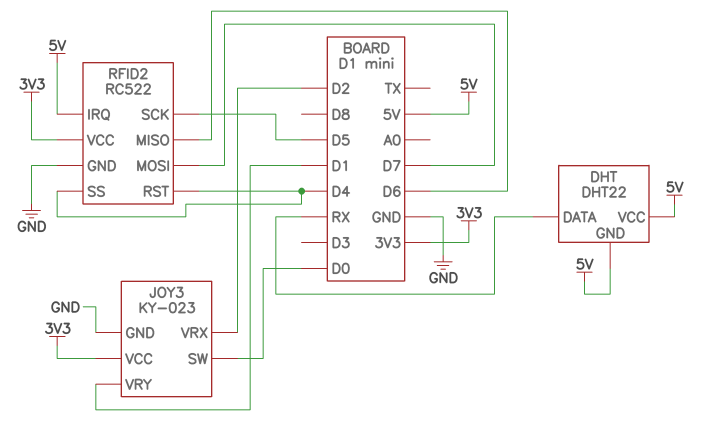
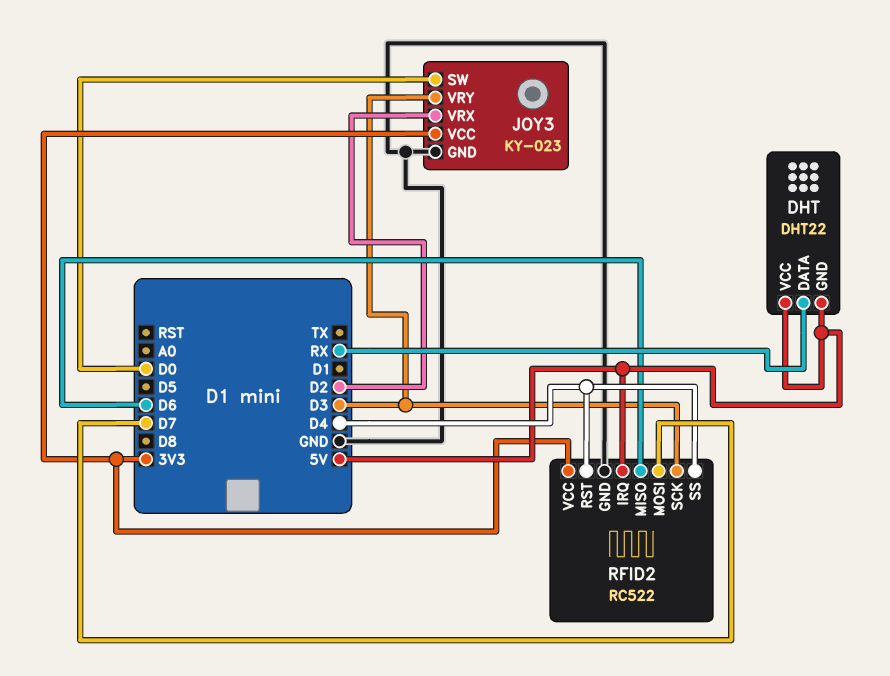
JOY3 pin VRY: D1 -> D3
RFID2 pin SCK: D5 -> D3

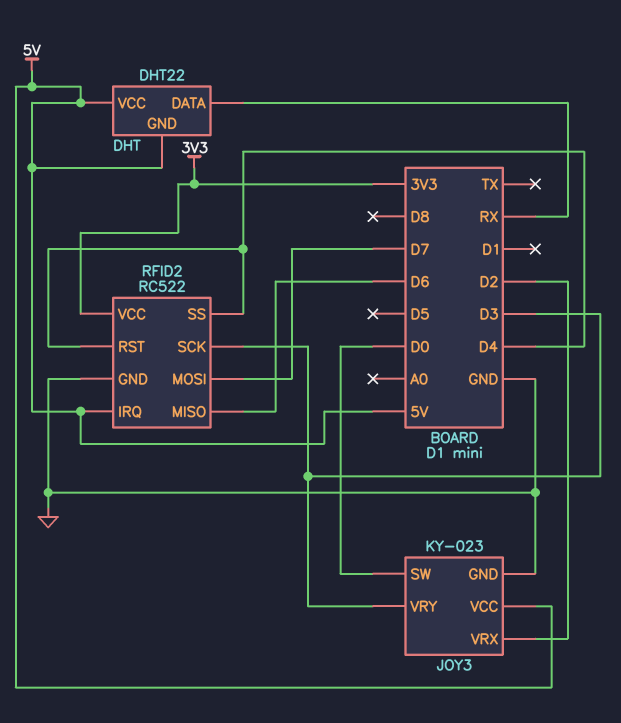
JOY3 pin VCC: 3V3 -> 5V

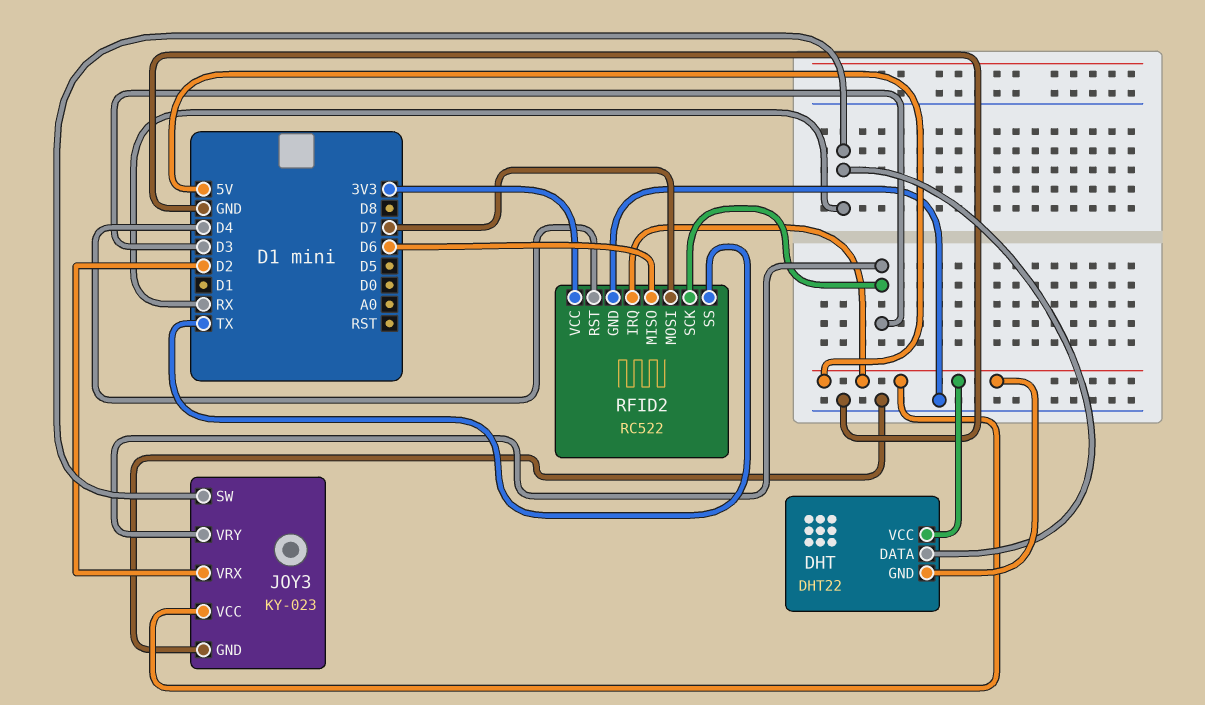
JOY3 pin SW: D0 -> RX
RFID2 pin SS: D4 -> TX

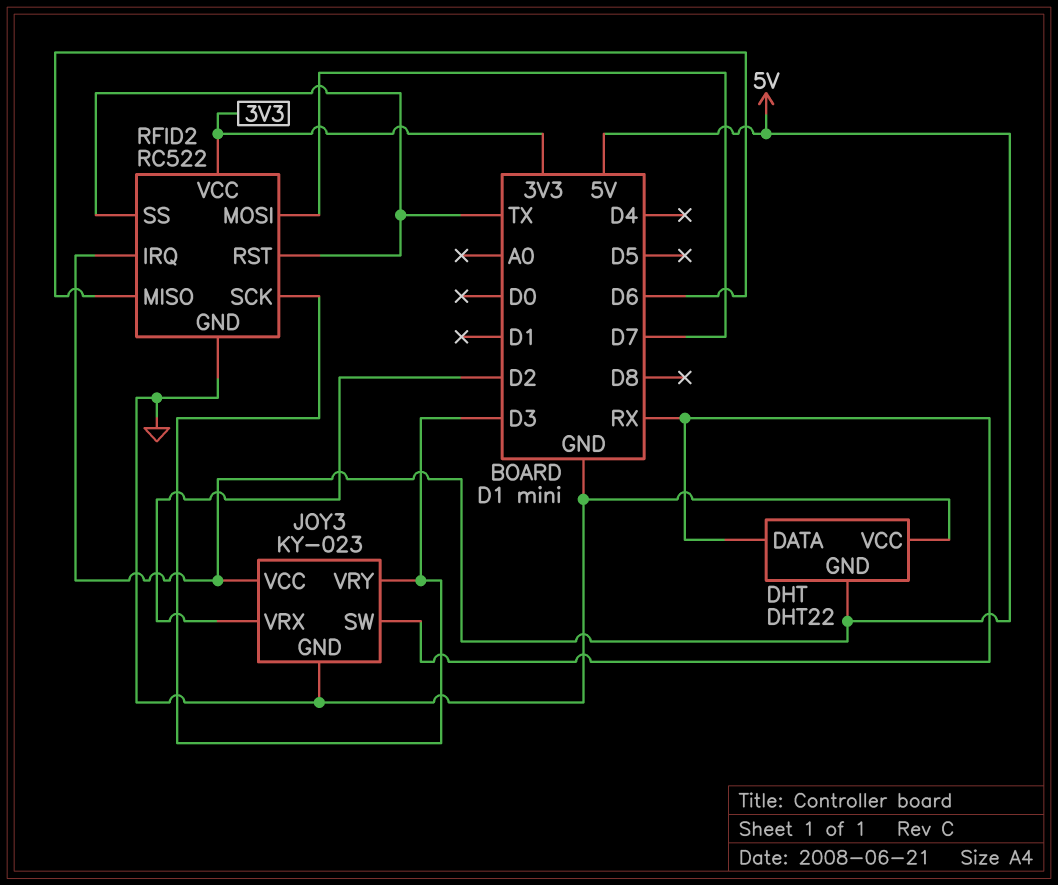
DHT pin VCC: 5V -> GND
RFID2 pin RST: D4 -> TX

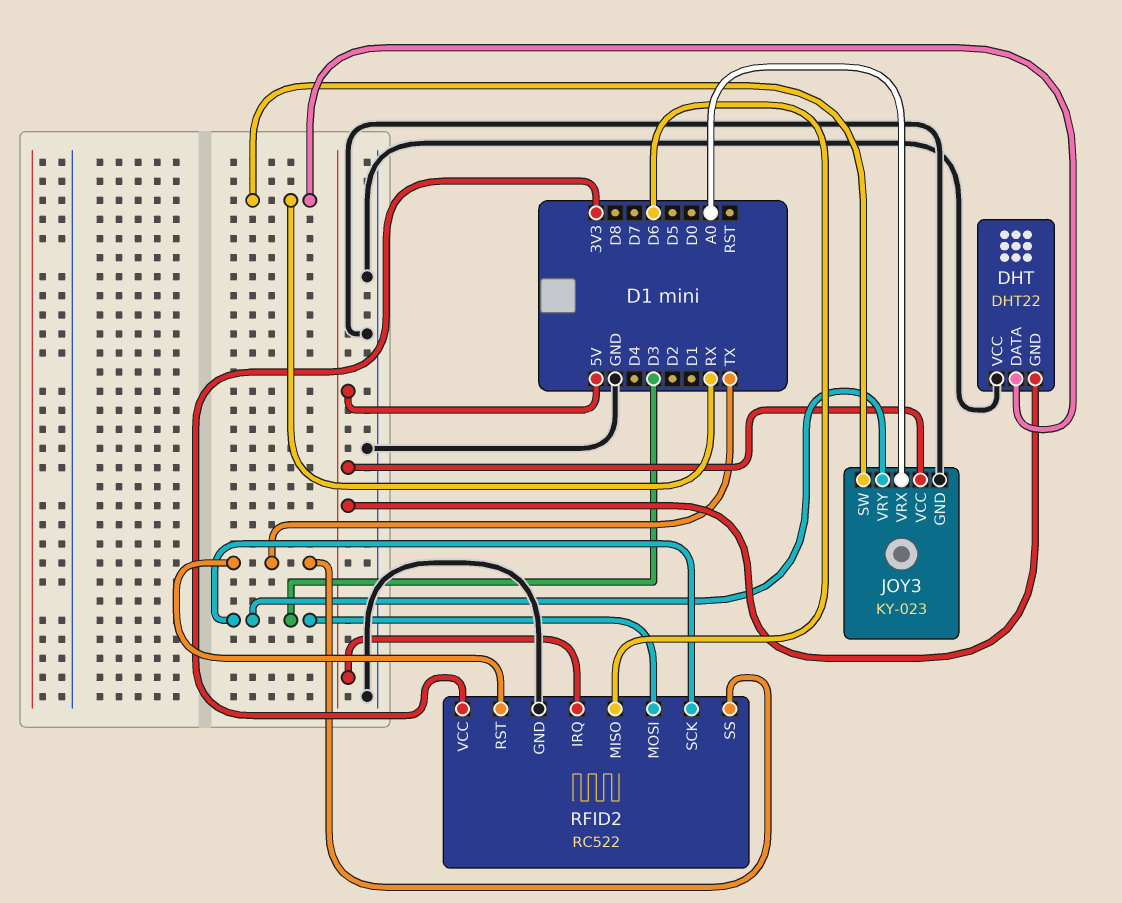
JOY3 pin VRX: D2 -> A0
RFID2 pin MOSI: D7 -> D3

